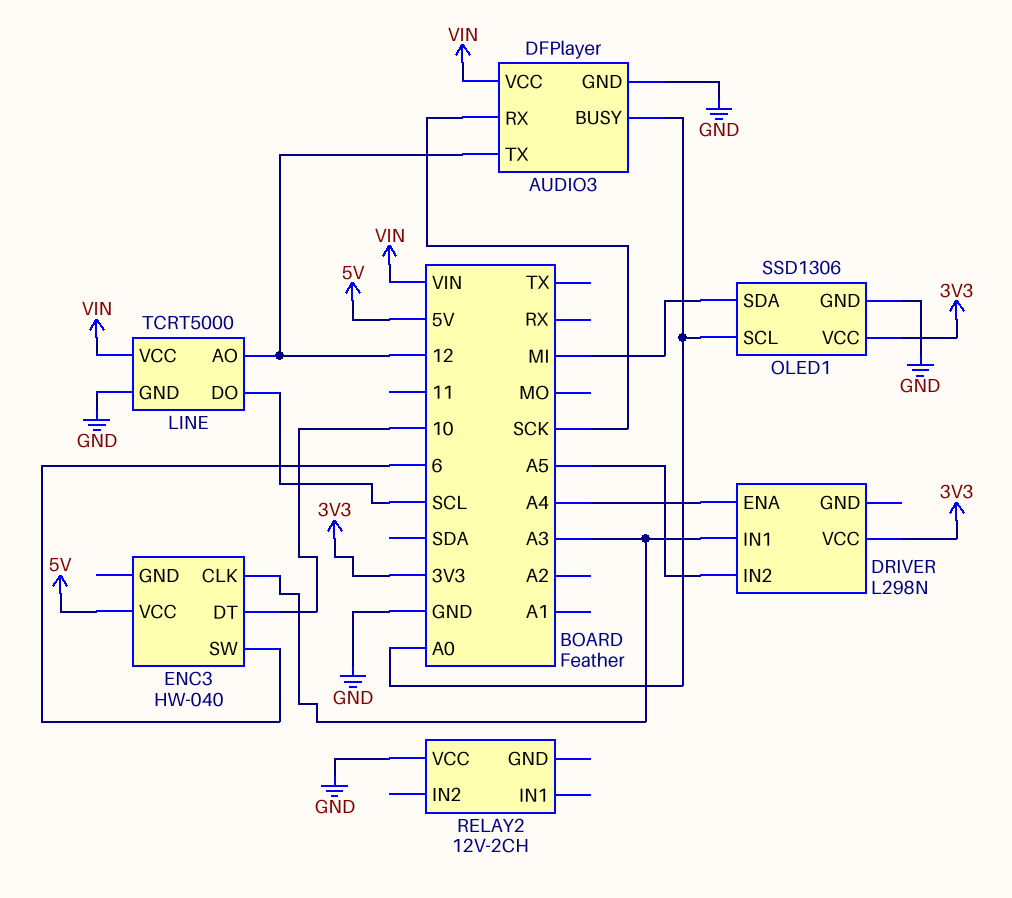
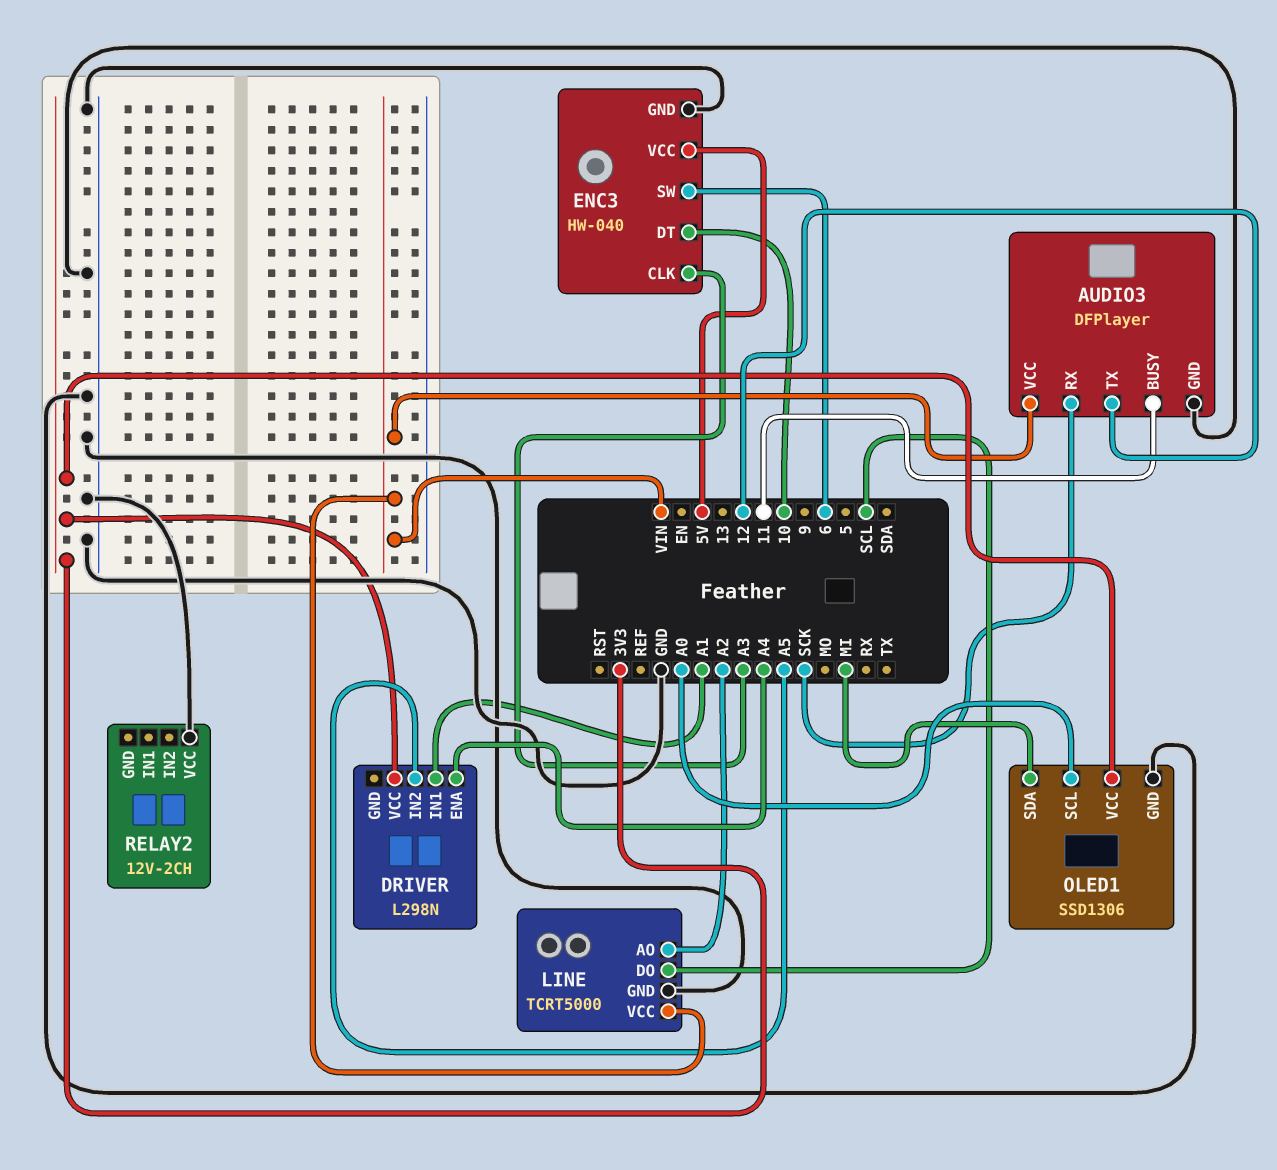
AUDIO3 pin BUSY: A0 -> 11
DRIVER pin IN1: A3 -> A1
ENC3 pin GND: none -> GND
LINE pin AO: 12 -> A2

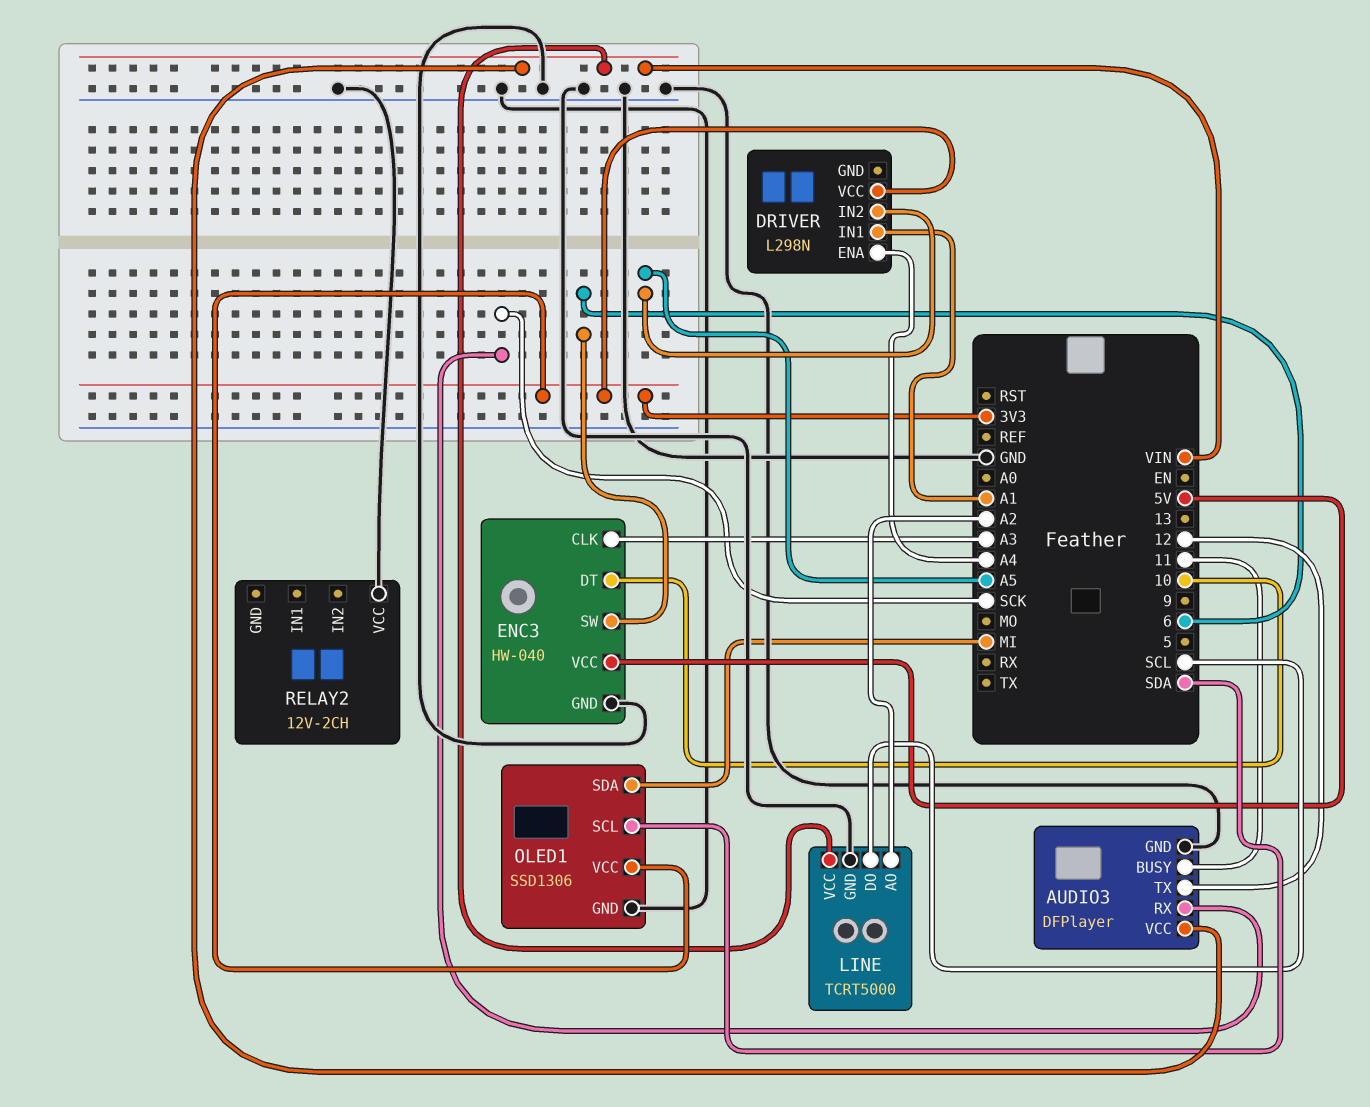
OLED1 pin SCL: A0 -> SDA

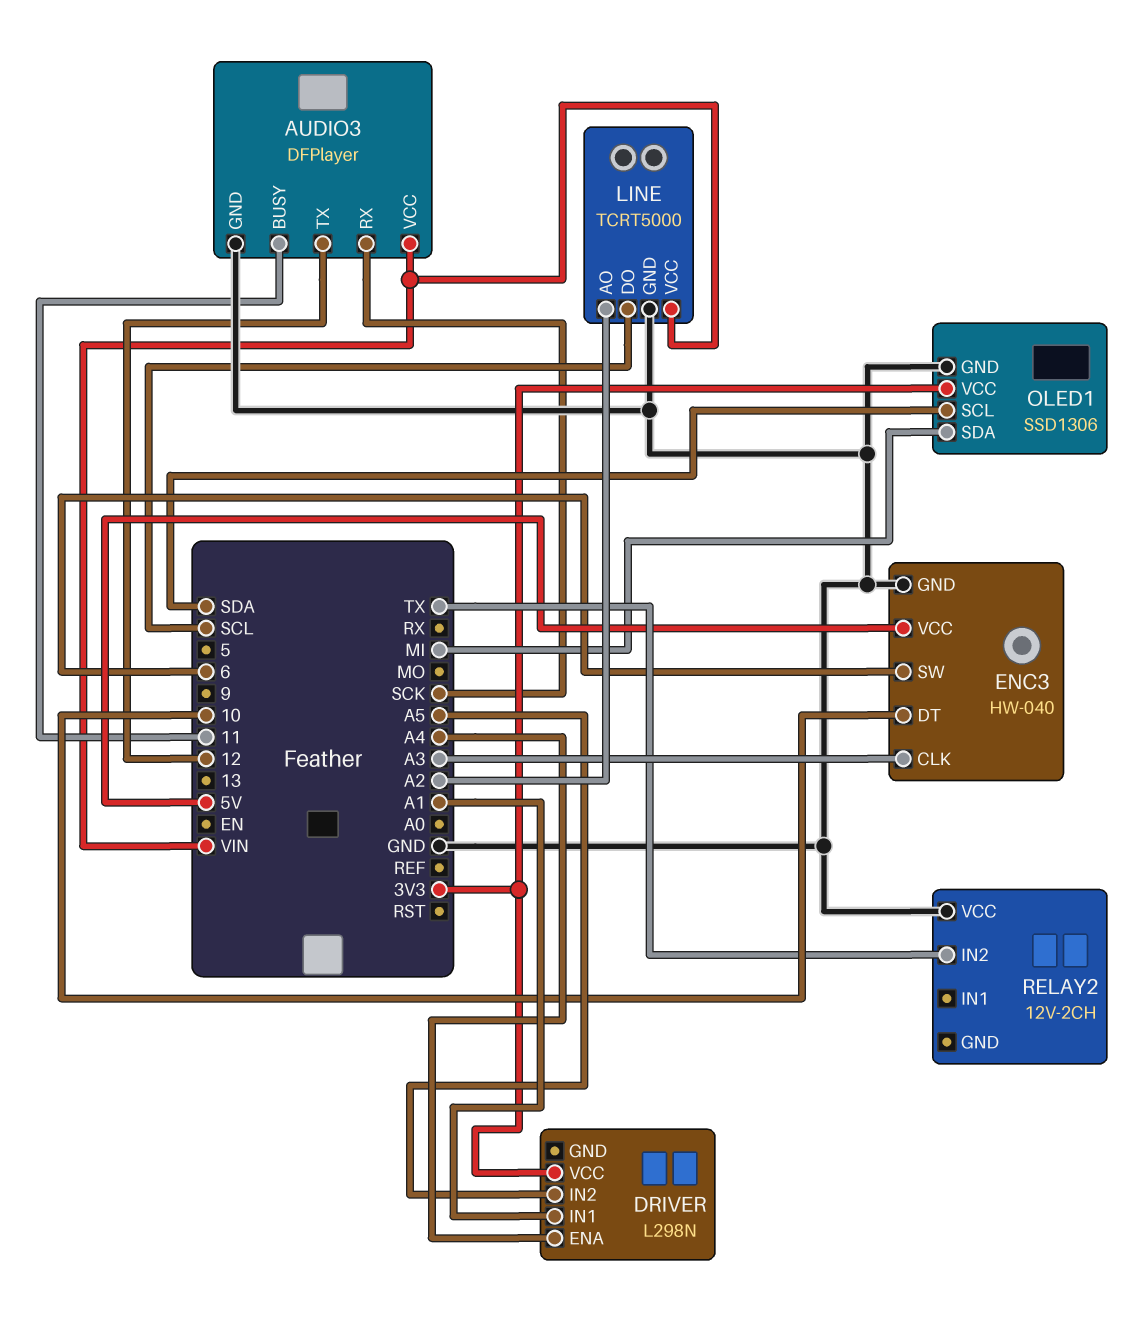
RELAY2 pin IN2: none -> TX

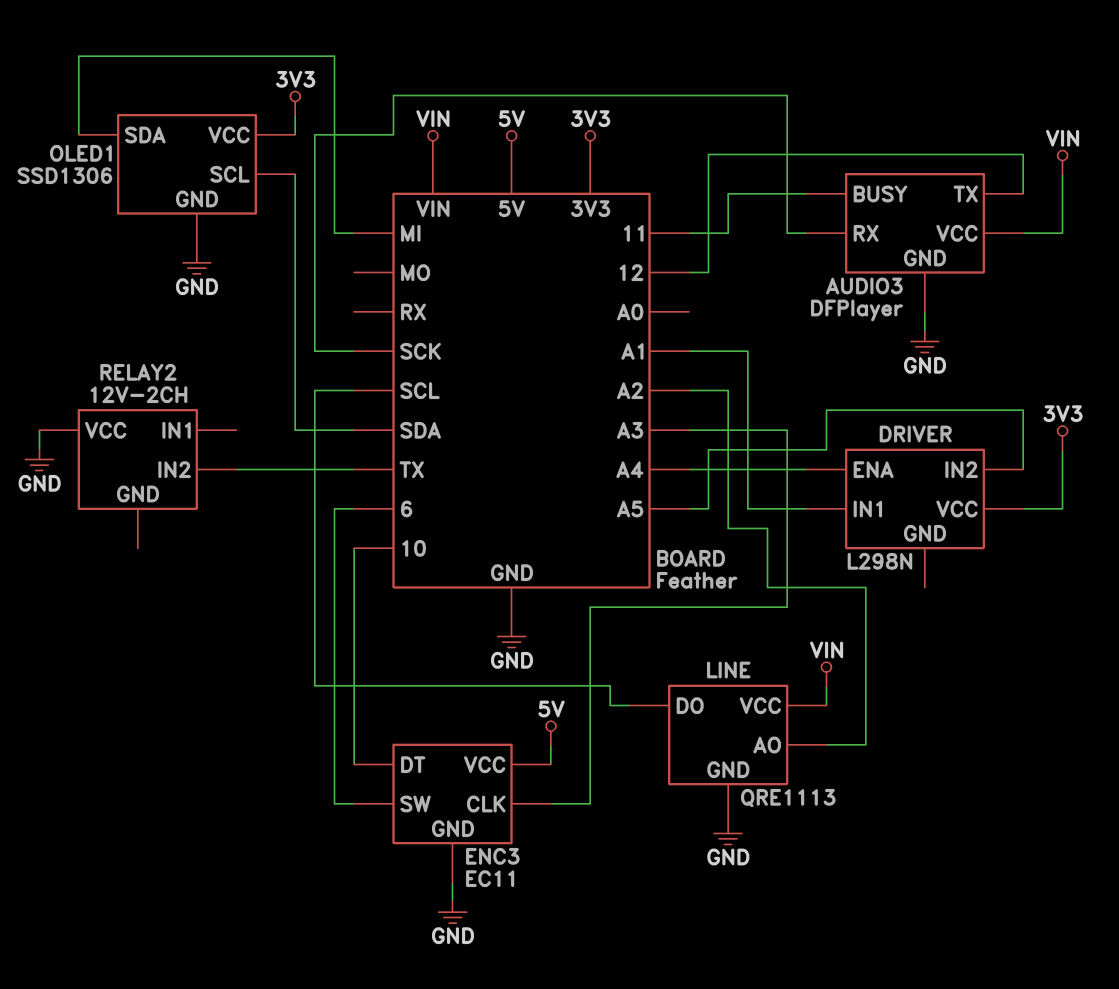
ENC3: HW-040 -> EC11
LINE: TCRT5000 -> QRE1113

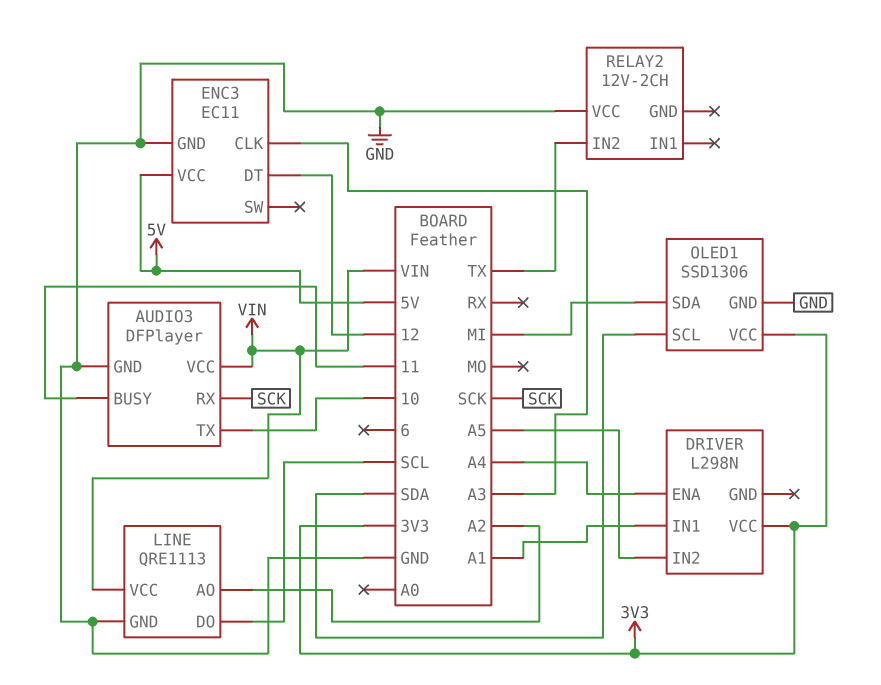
AUDIO3 pin TX: 12 -> 10
ENC3 pin DT: 10 -> 12
ENC3 pin SW: 6 -> none

